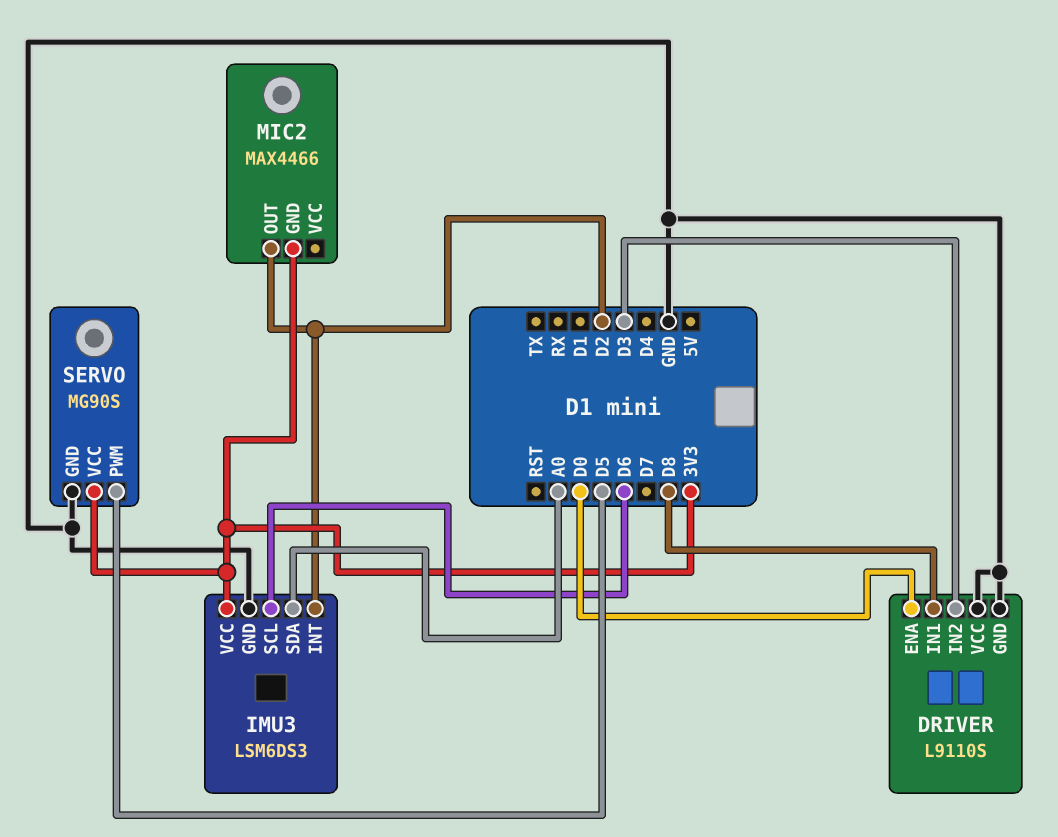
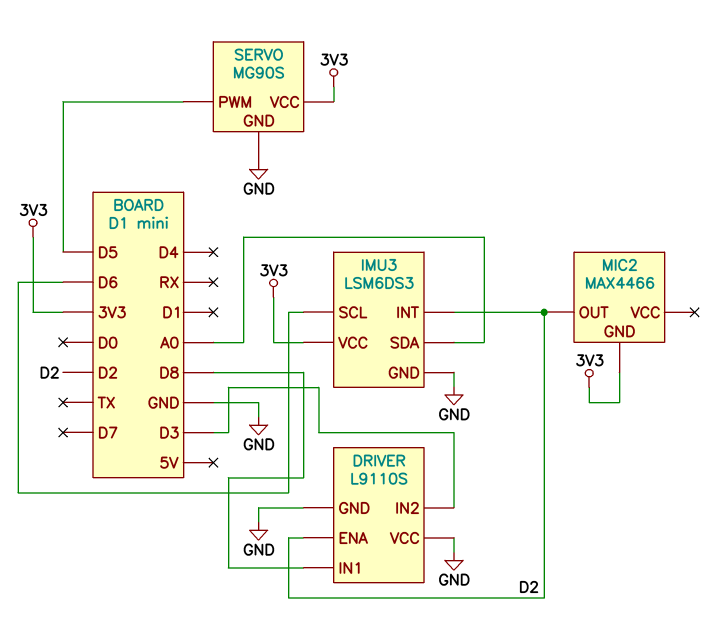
DRIVER pin ENA: D0 -> D2

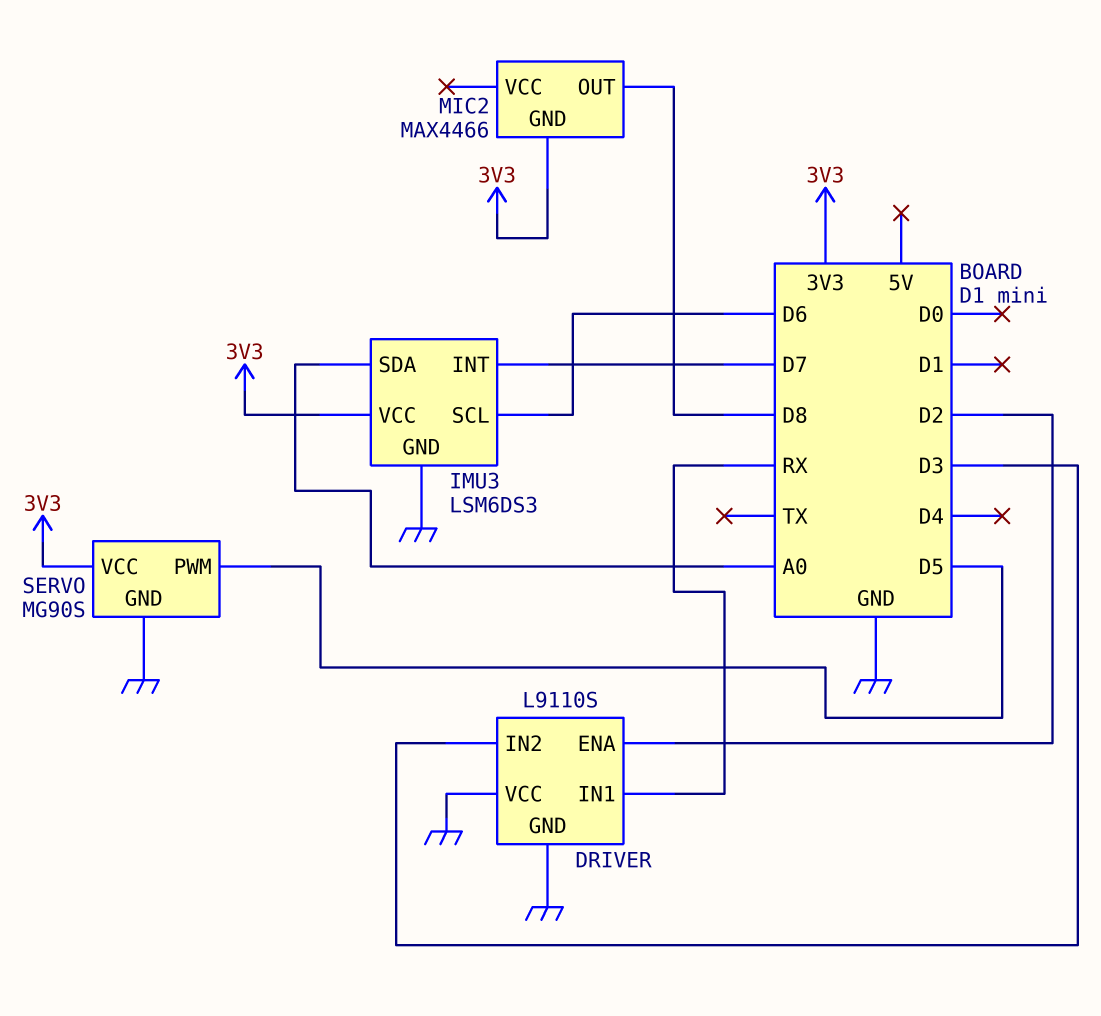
DRIVER pin IN1: D8 -> RX
IMU3 pin INT: D2 -> D7
MIC2 pin OUT: D2 -> D8

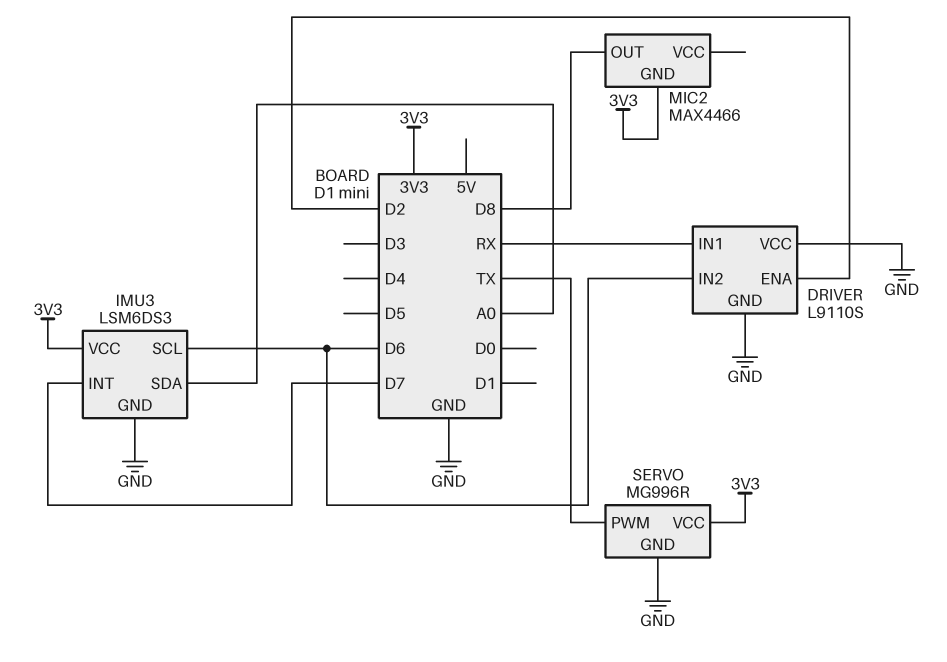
DRIVER pin IN2: D3 -> D6
SERVO: MG90S -> MG996R
SERVO pin PWM: D5 -> TX

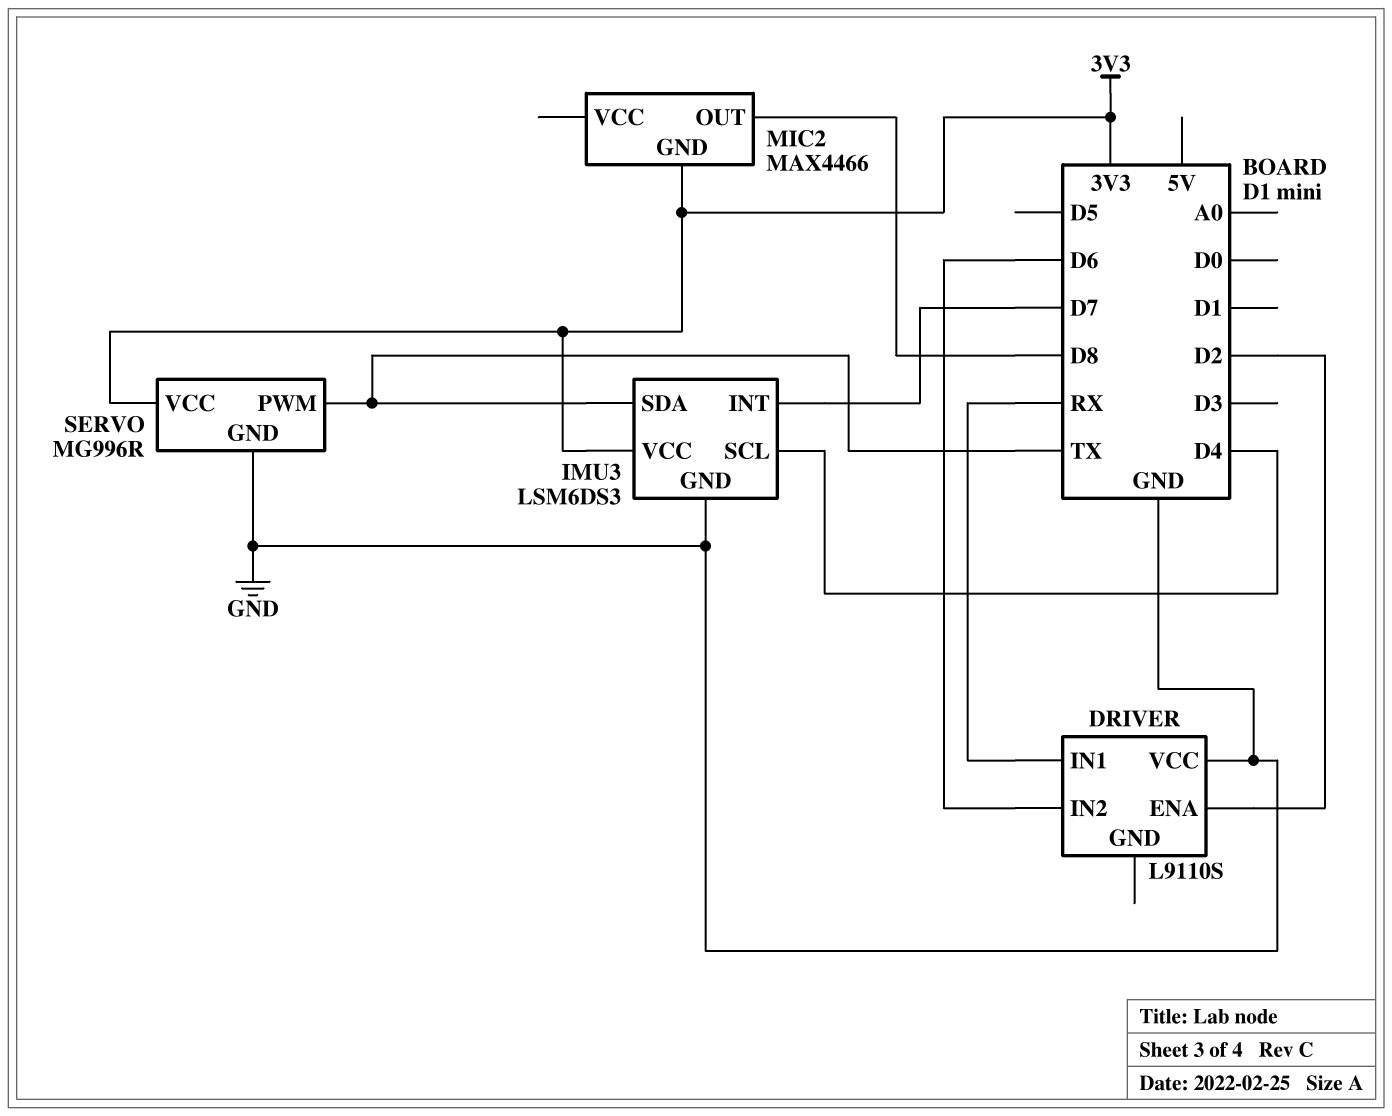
DRIVER pin GND: GND -> none
IMU3 pin SCL: D6 -> D4
IMU3 pin SDA: A0 -> TX

